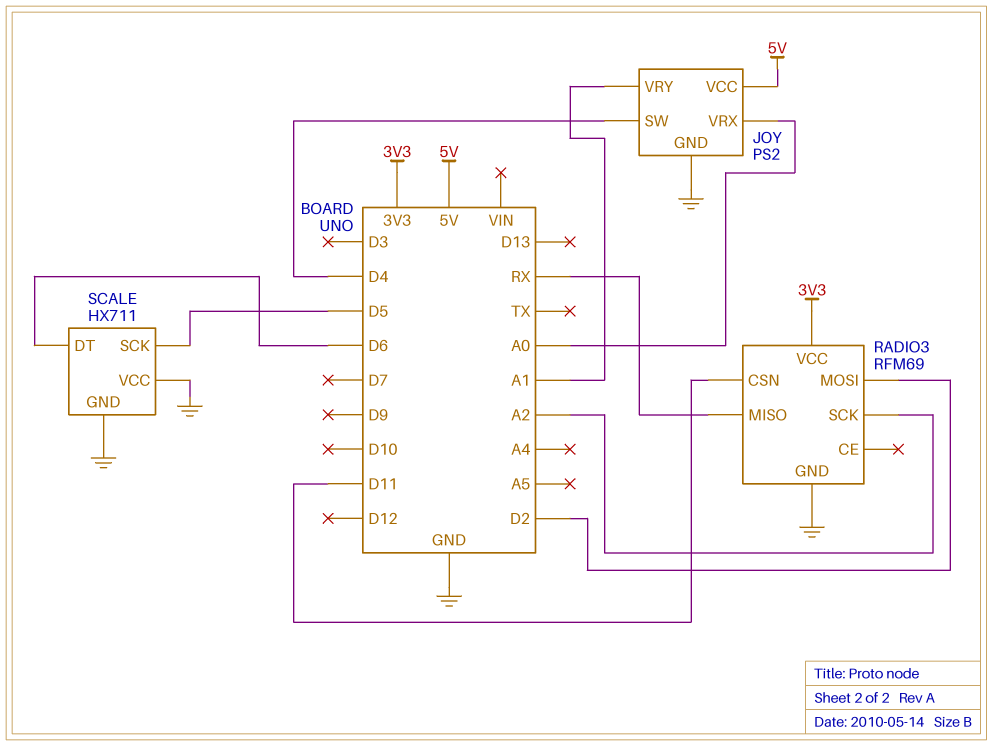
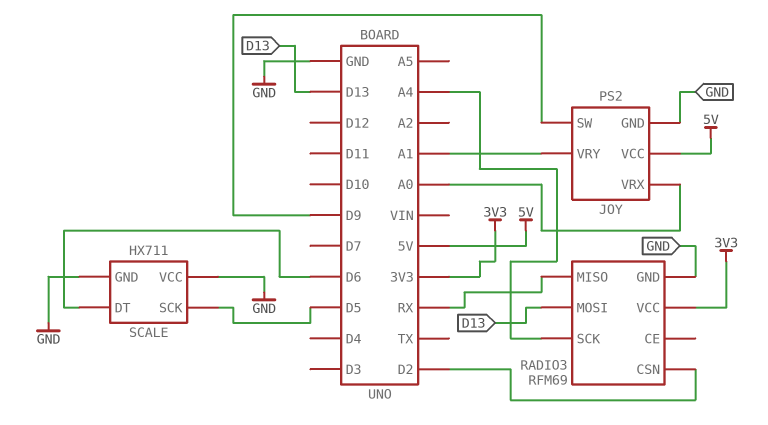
JOY pin SW: D4 -> D9
RADIO3 pin CSN: D11 -> D2
RADIO3 pin MOSI: D2 -> D13
RADIO3 pin SCK: A2 -> A4

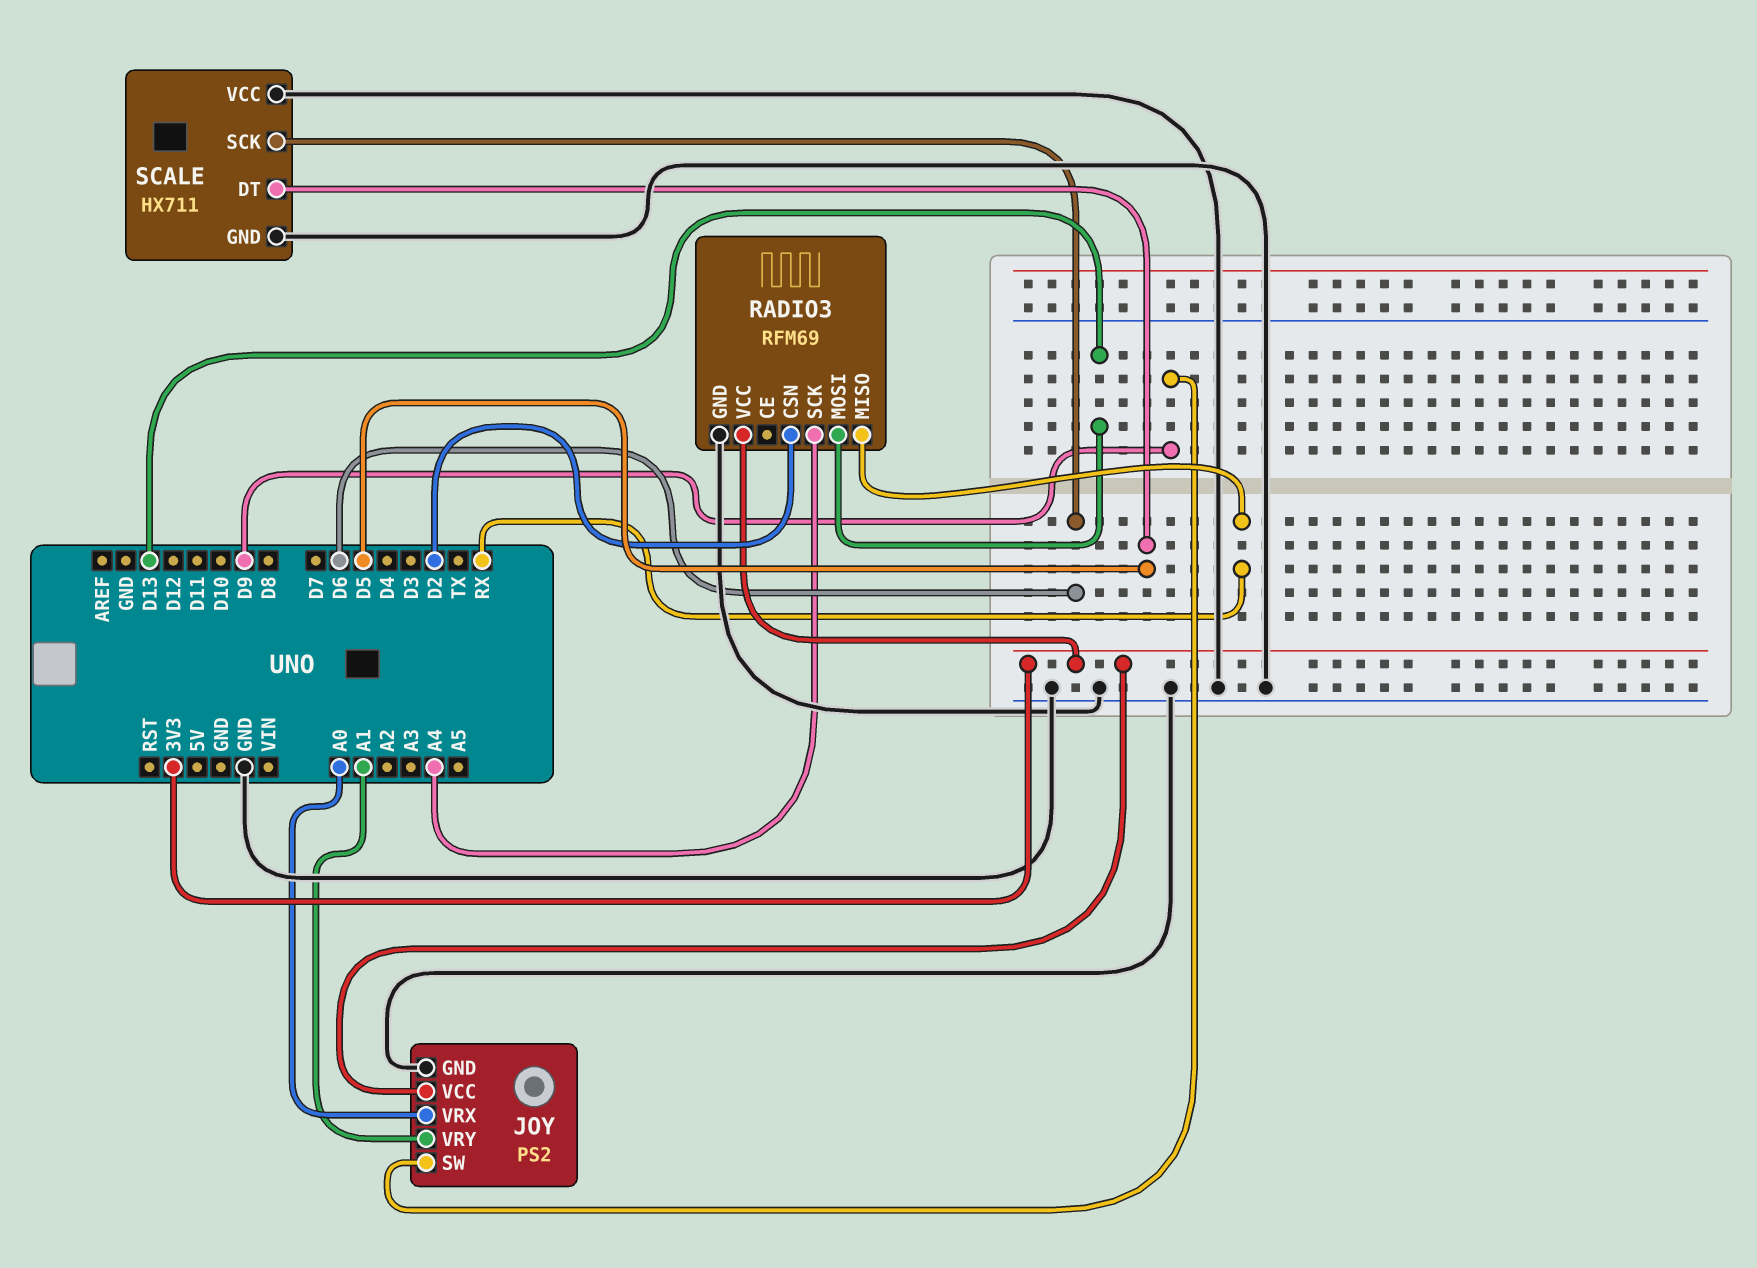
JOY pin VCC: 5V -> 3V3
SCALE pin DT: D6 -> D5
SCALE pin SCK: D5 -> D6

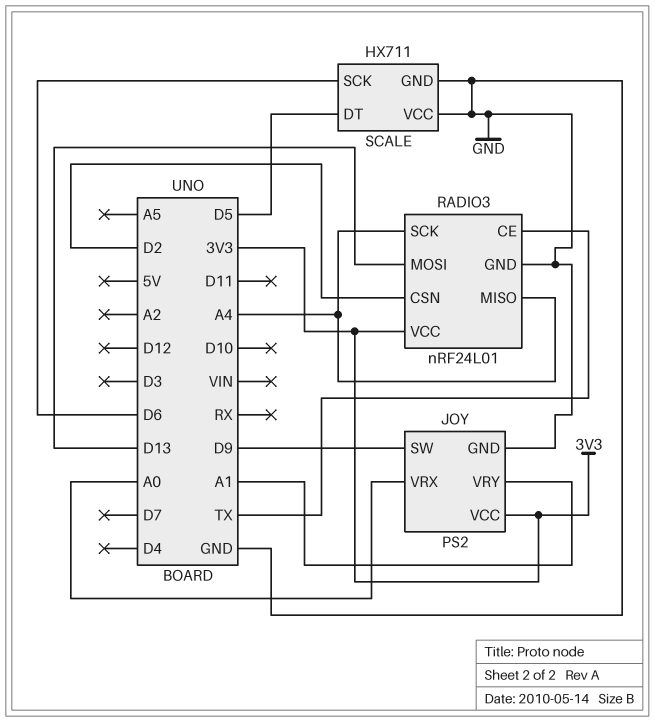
RADIO3: RFM69 -> nRF24L01
RADIO3 pin CE: none -> TX
RADIO3 pin MISO: RX -> A4

